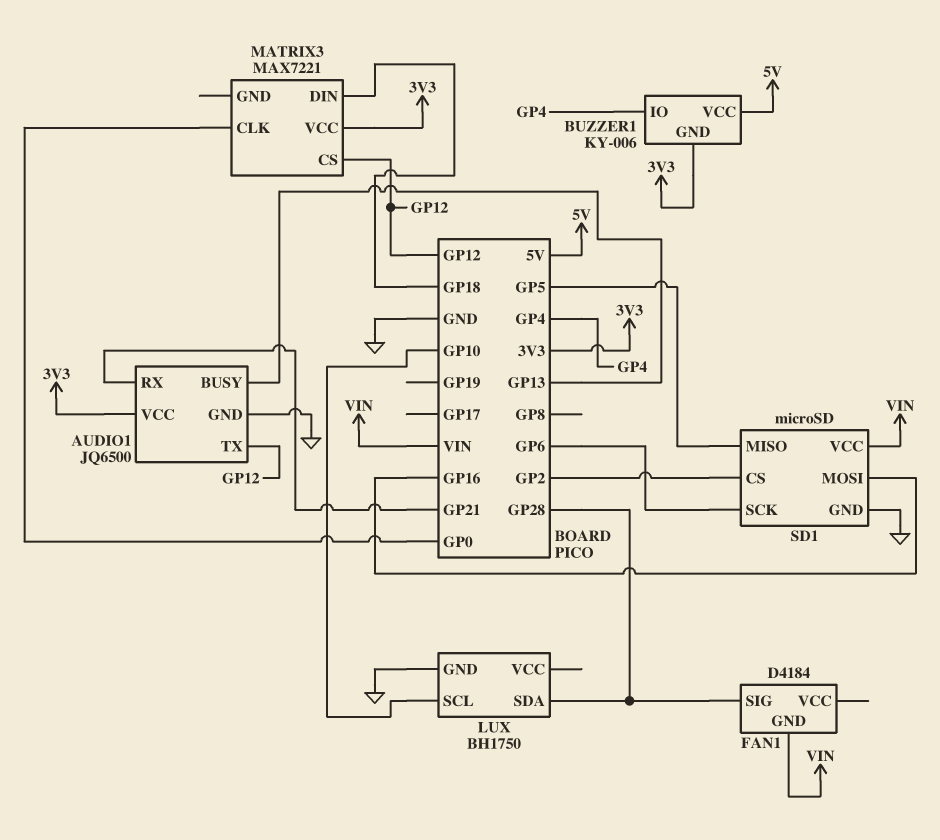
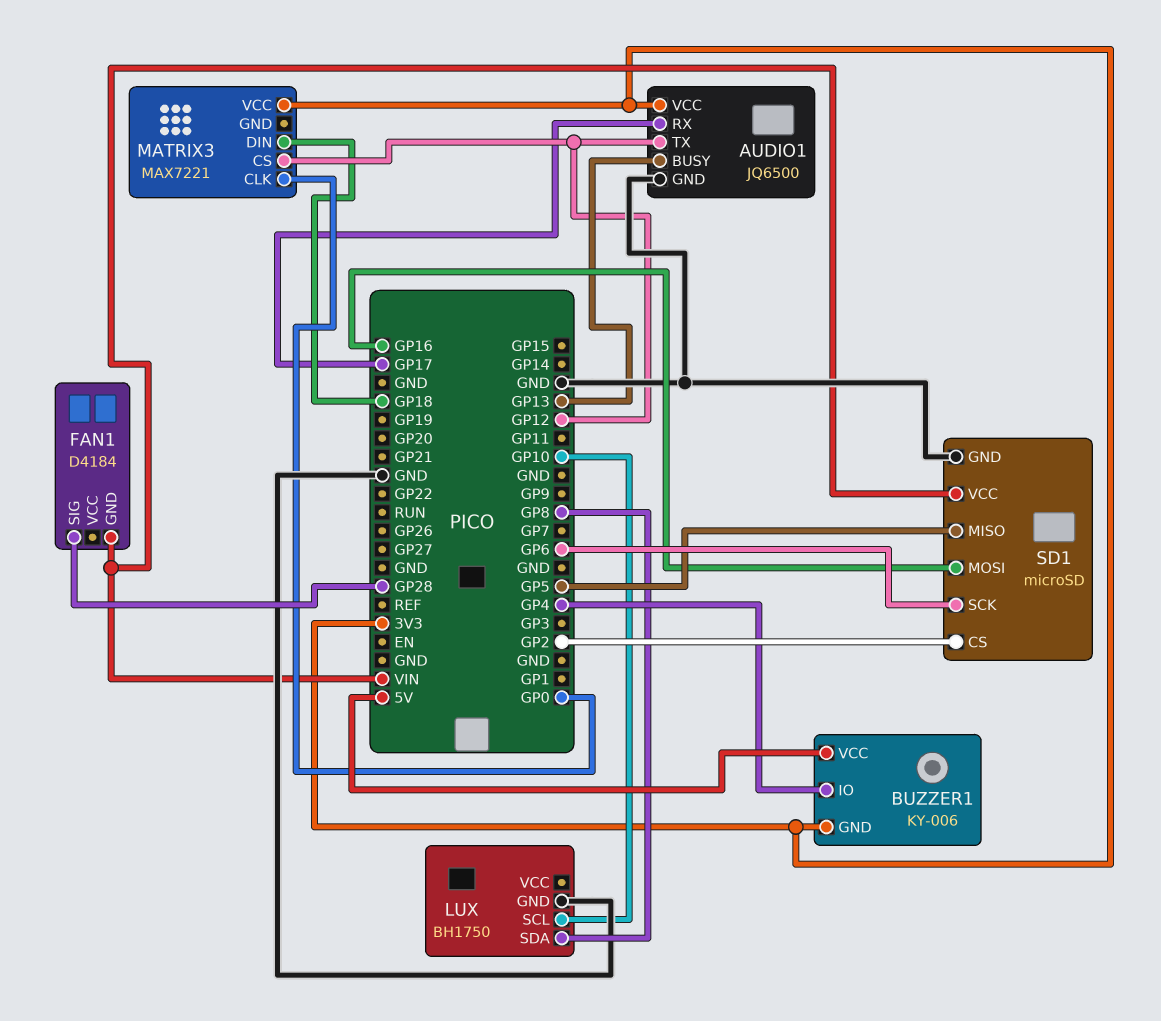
AUDIO1 pin RX: GP21 -> GP17
LUX pin SDA: GP28 -> GP8

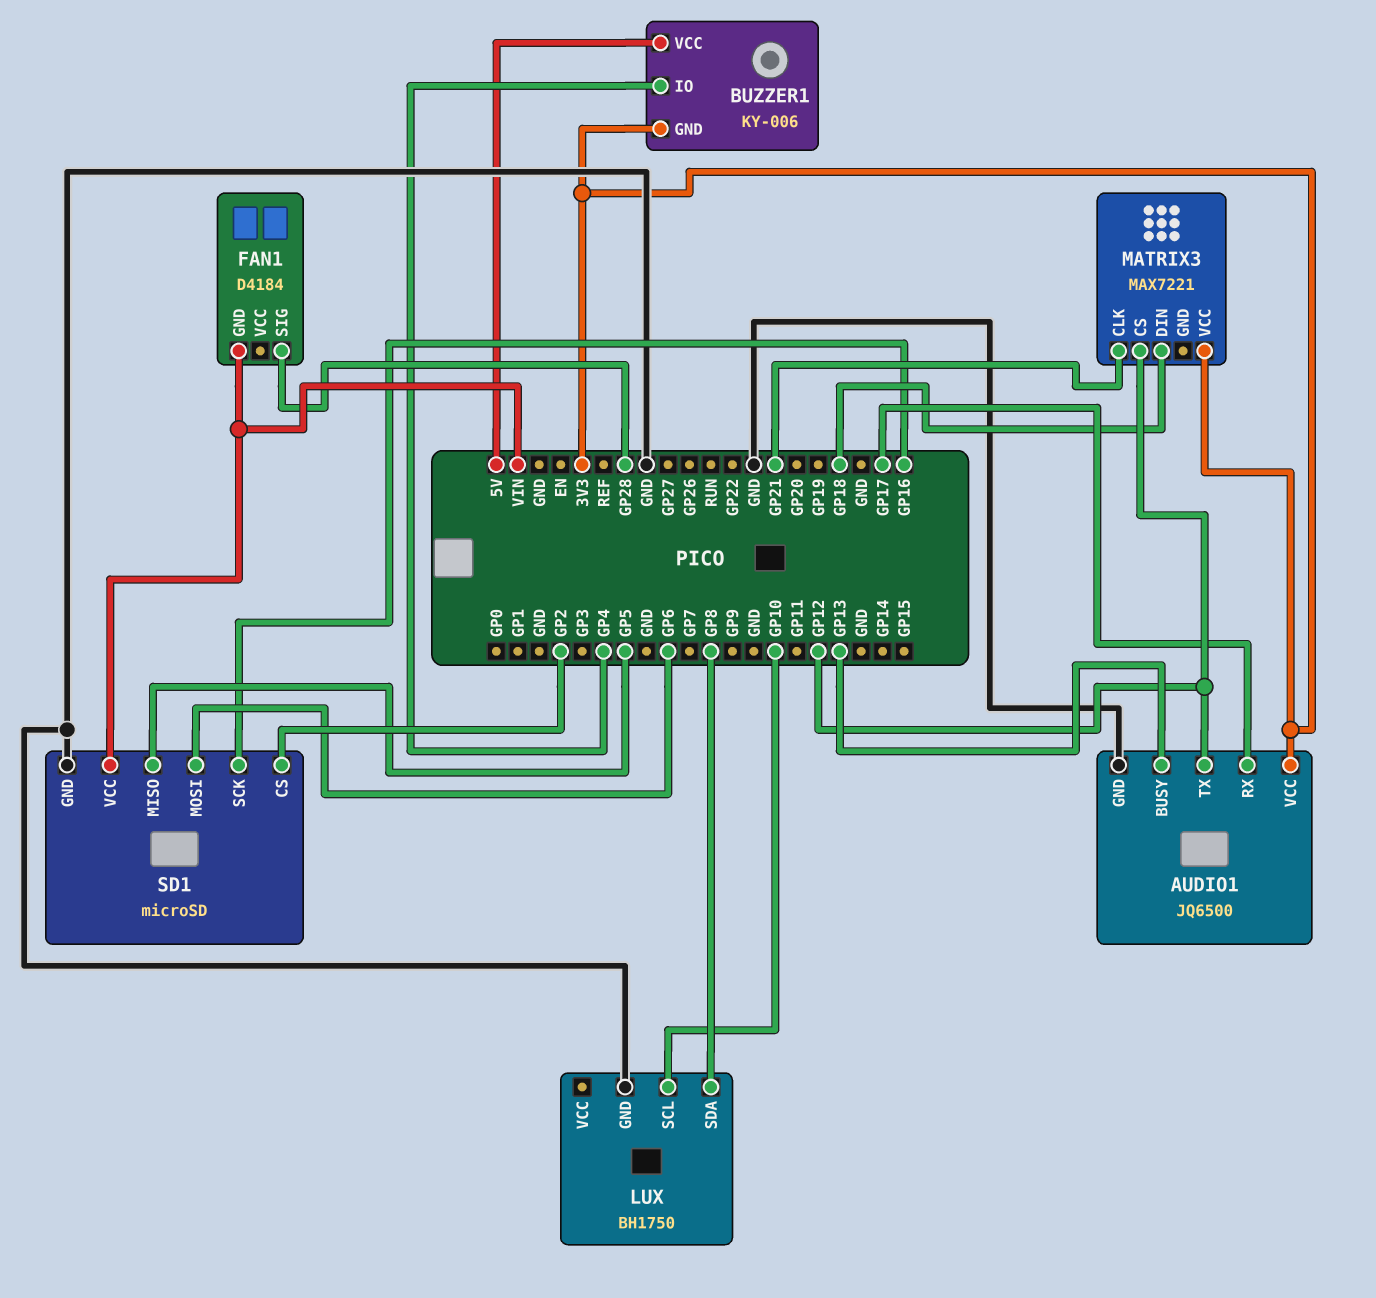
MATRIX3 pin CLK: GP0 -> GP21
SD1 pin MOSI: GP16 -> GP6
SD1 pin SCK: GP6 -> GP16

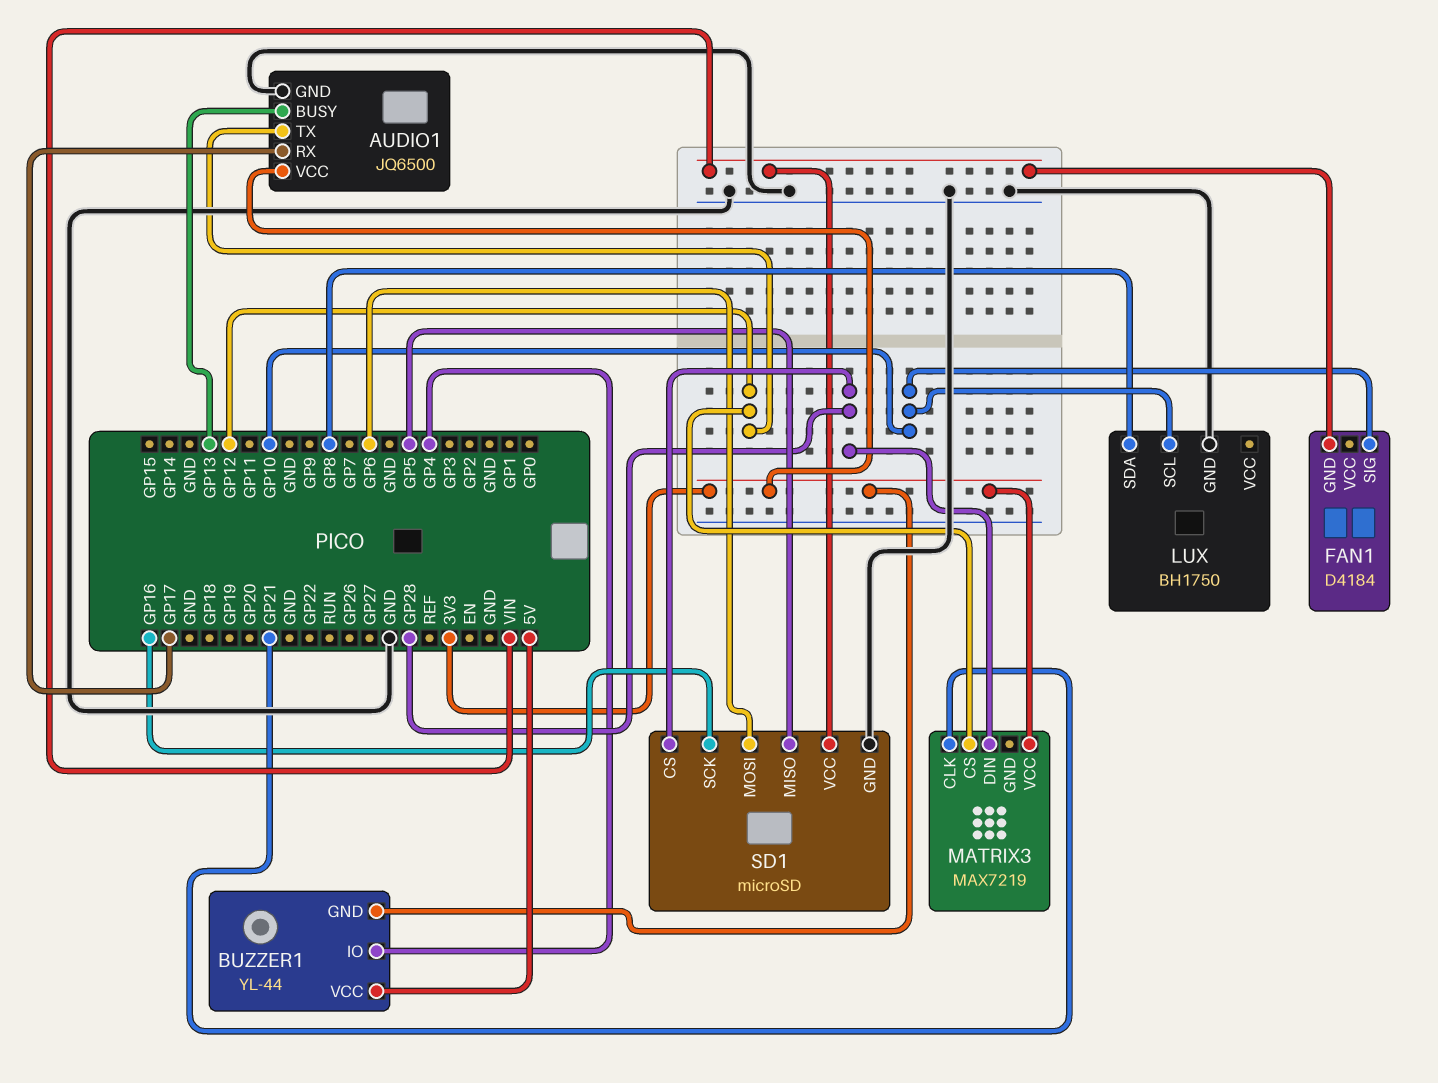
BUZZER1: KY-006 -> YL-44
FAN1 pin SIG: GP28 -> GP10
MATRIX3: MAX7221 -> MAX7219
MATRIX3 pin DIN: GP18 -> GP28
SD1 pin CS: GP2 -> GP28

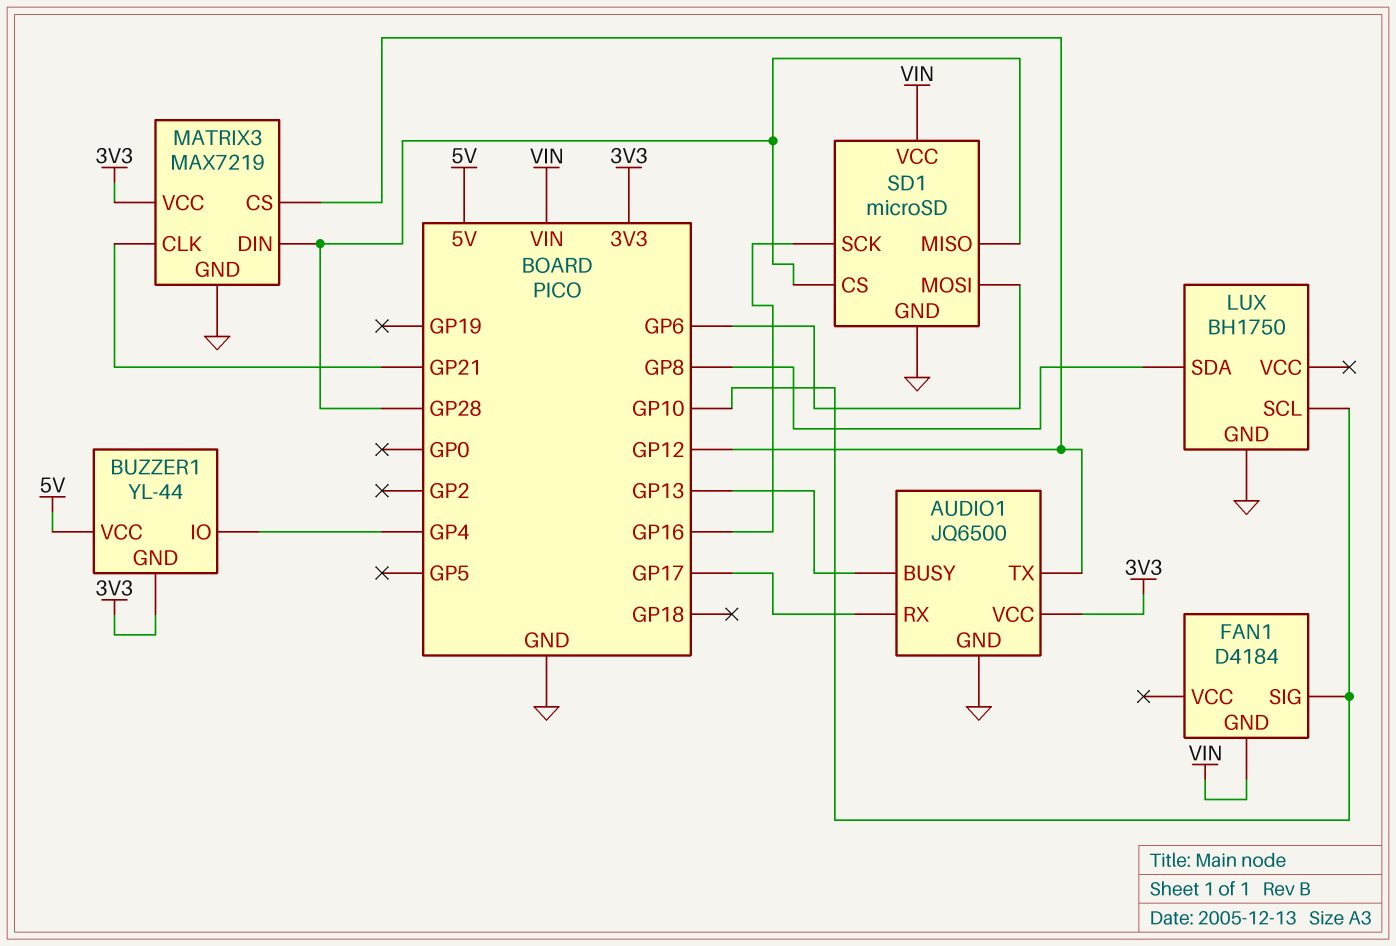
MATRIX3 pin GND: none -> GND
SD1 pin MISO: GP5 -> GP28

